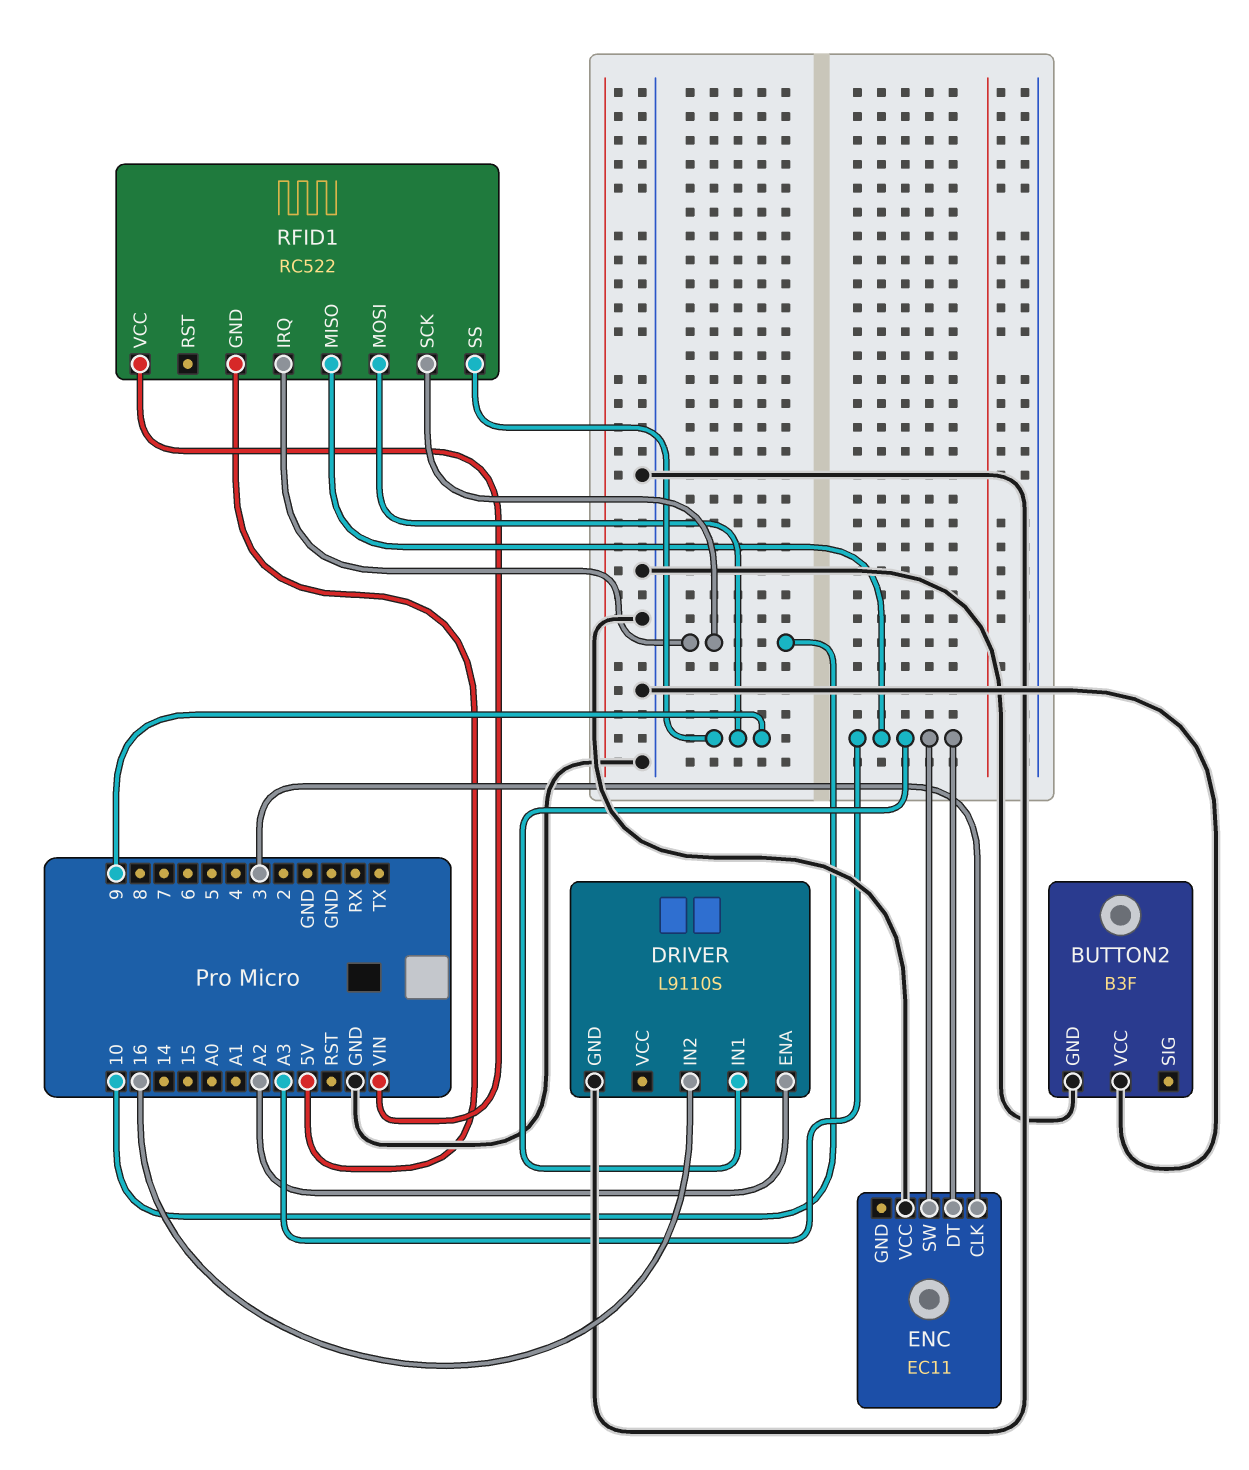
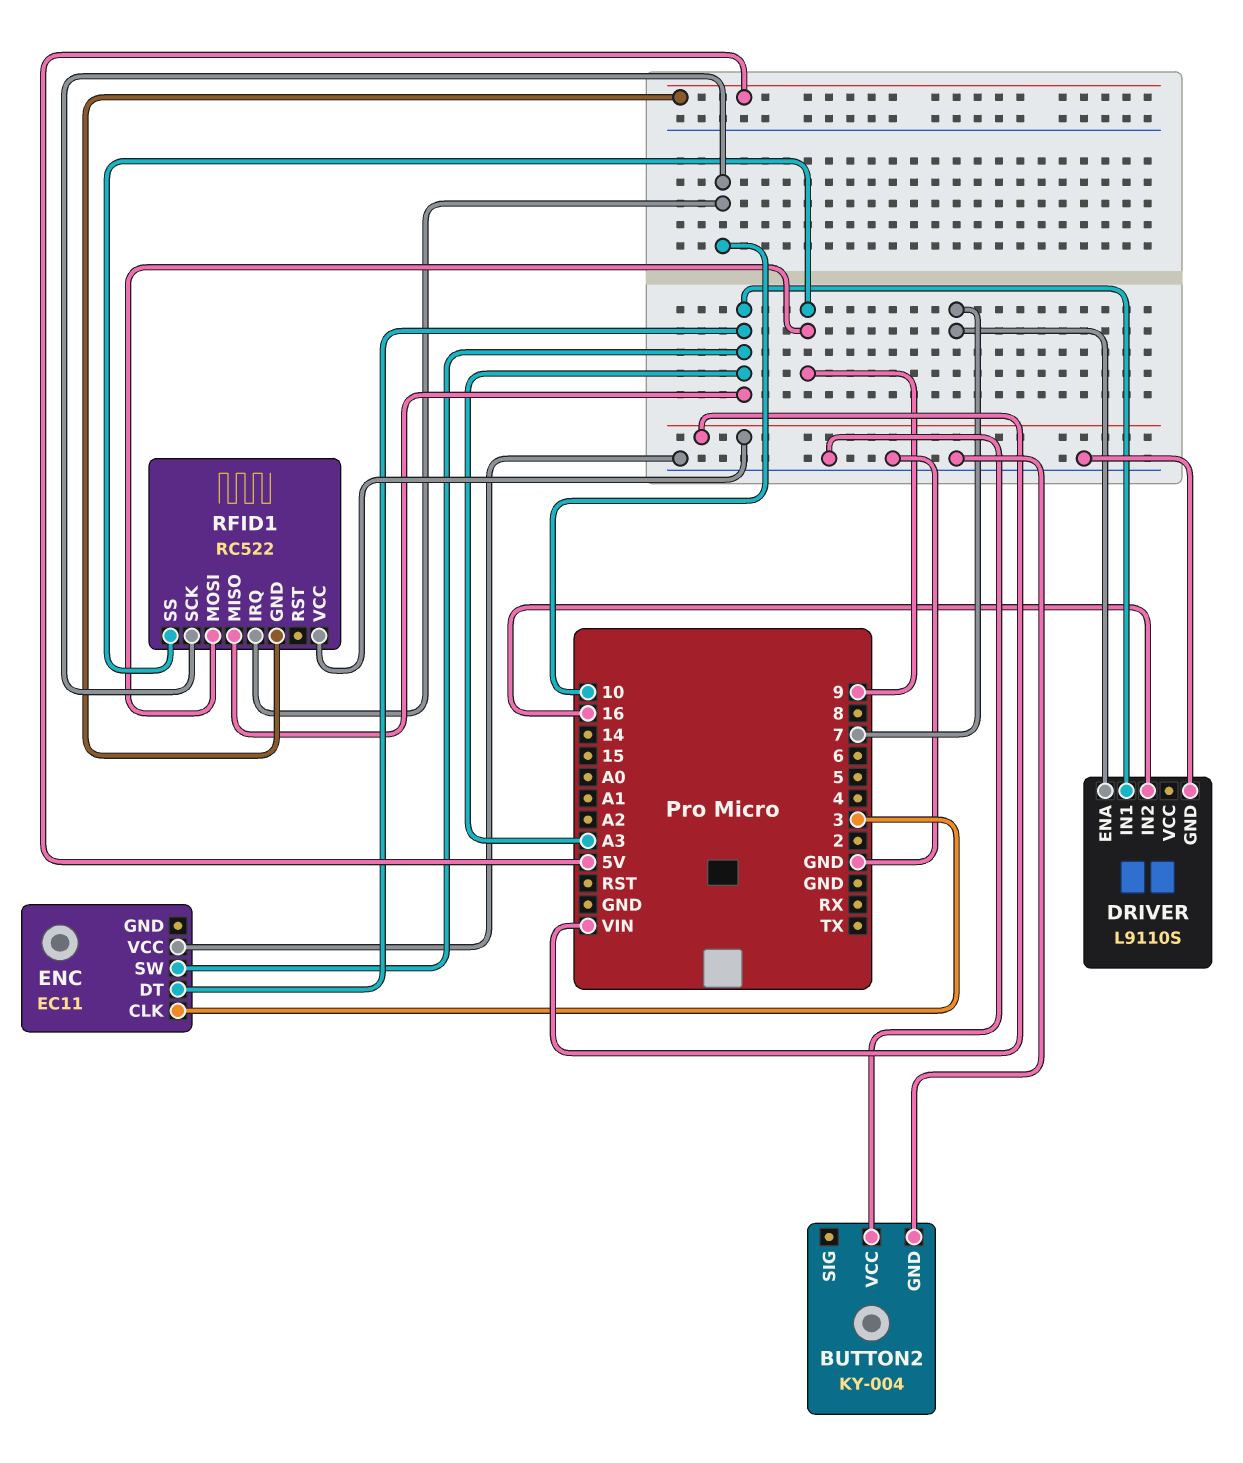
BUTTON2: B3F -> KY-004
DRIVER pin ENA: A2 -> 7

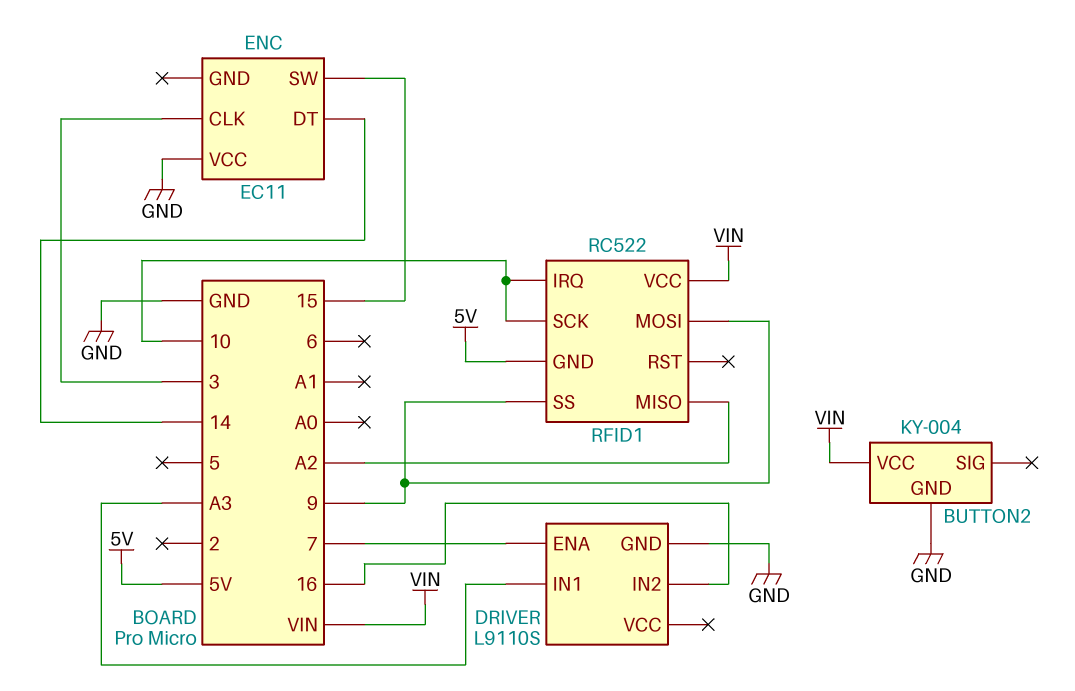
BUTTON2 pin VCC: GND -> VIN
ENC pin DT: A3 -> 14
ENC pin SW: A3 -> 15
RFID1 pin MISO: A3 -> A2

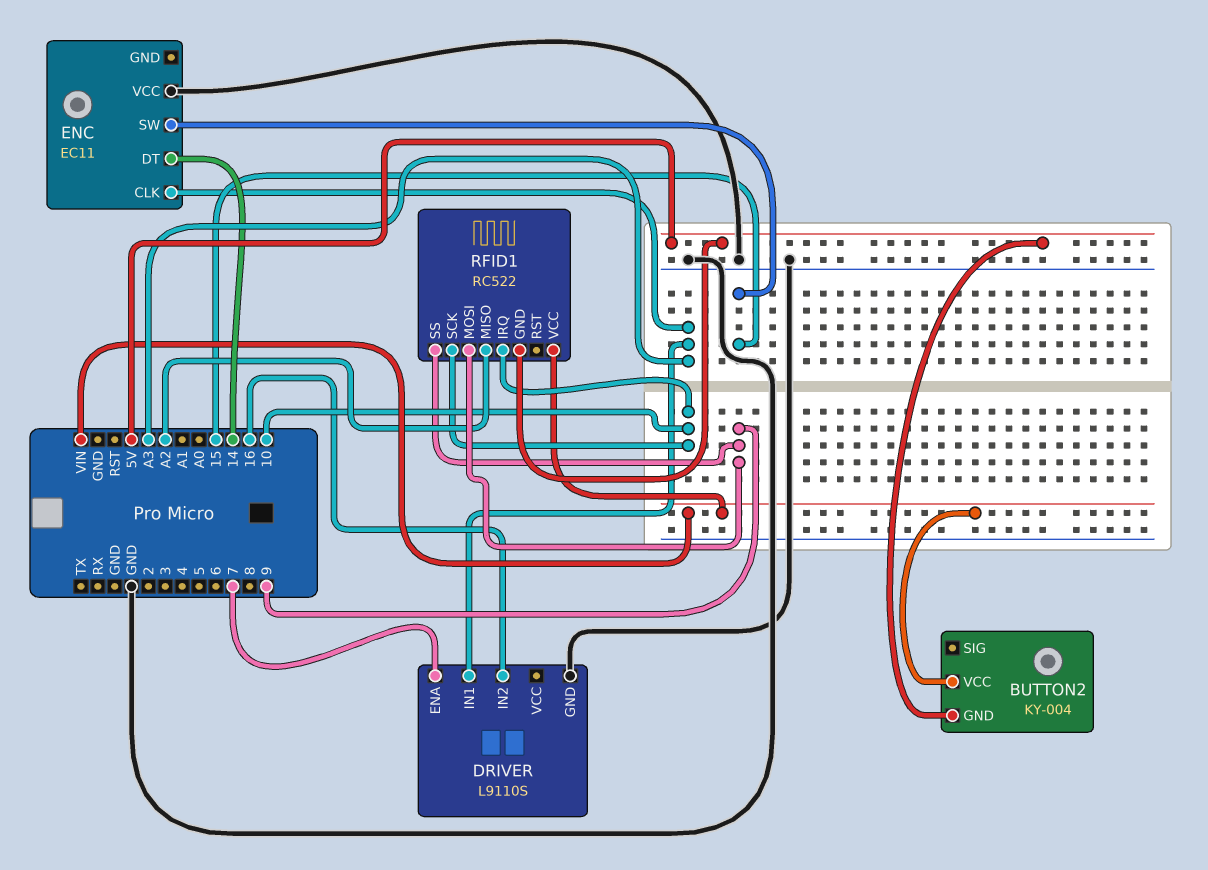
BUTTON2 pin GND: GND -> 5V
ENC pin CLK: 3 -> A3

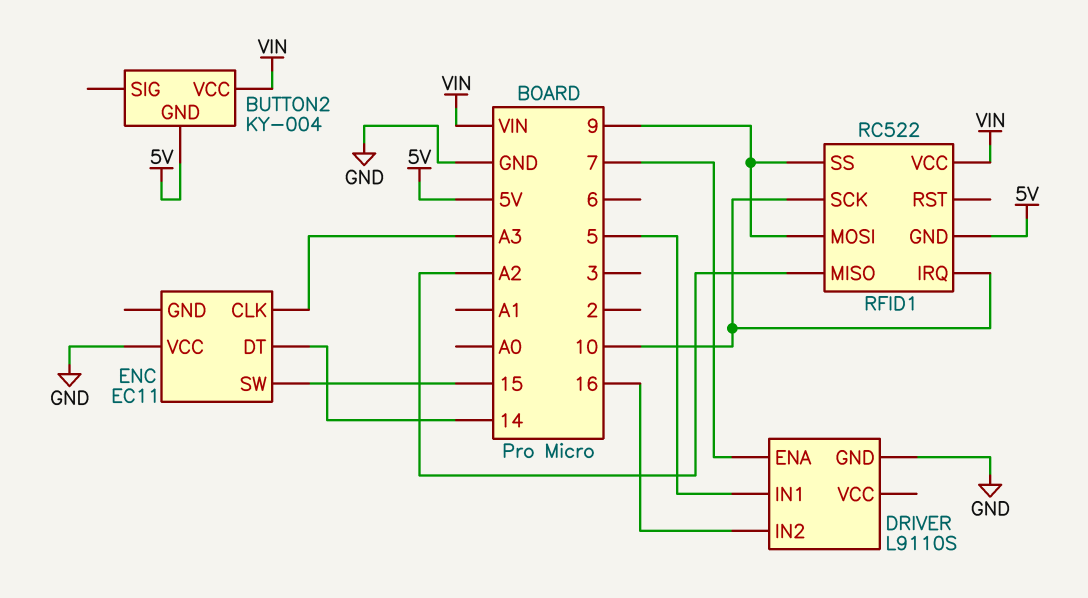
DRIVER pin IN1: A3 -> 5

